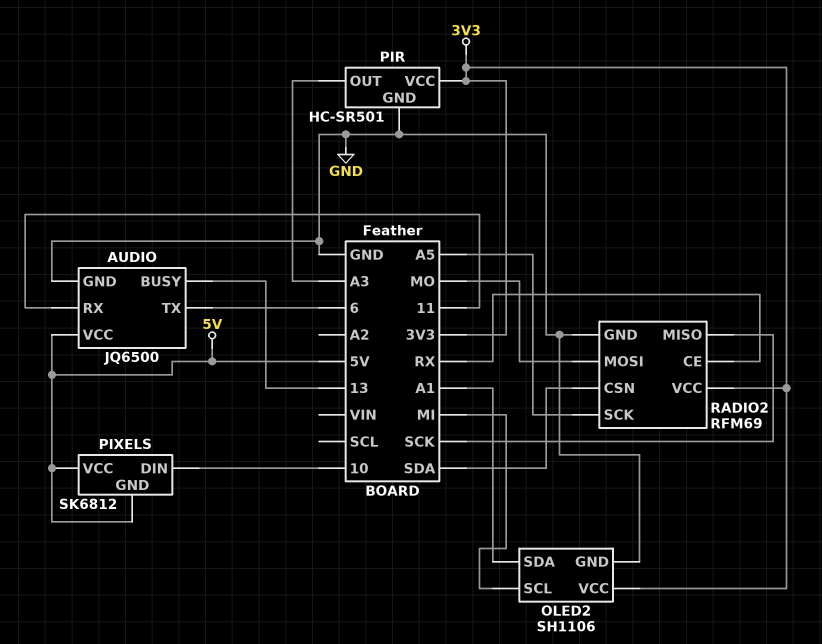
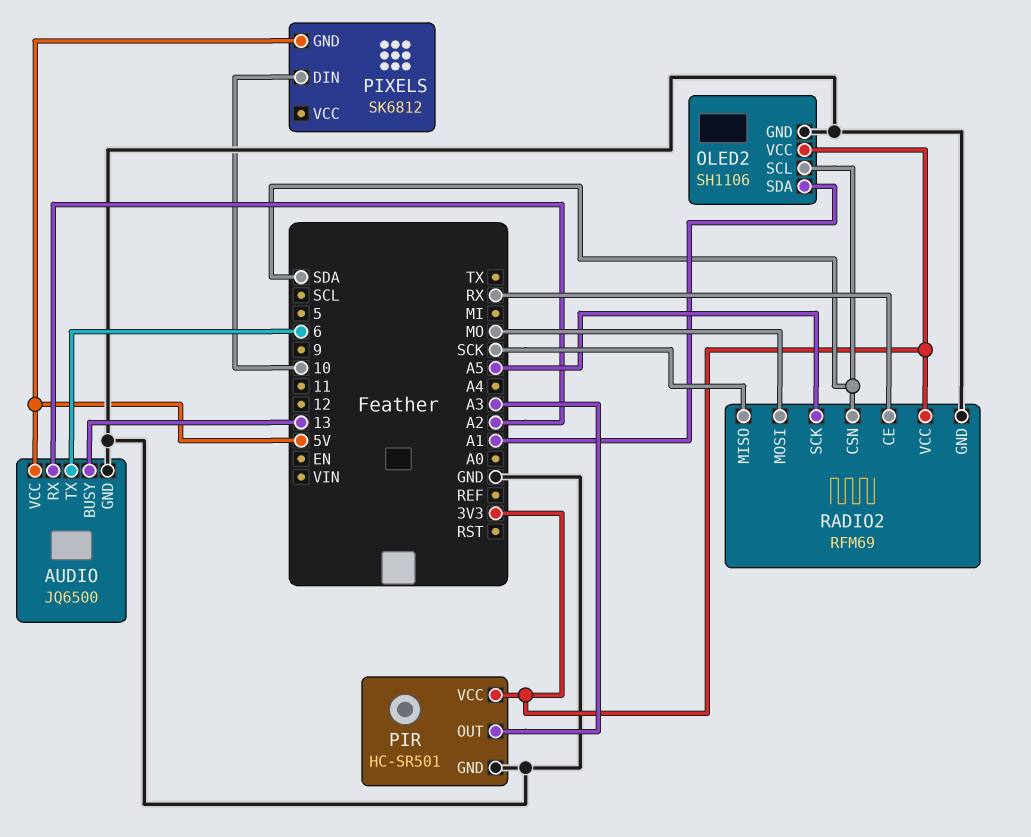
AUDIO pin RX: 11 -> A2
OLED2 pin SCL: MI -> SDA
PIXELS pin VCC: 5V -> none

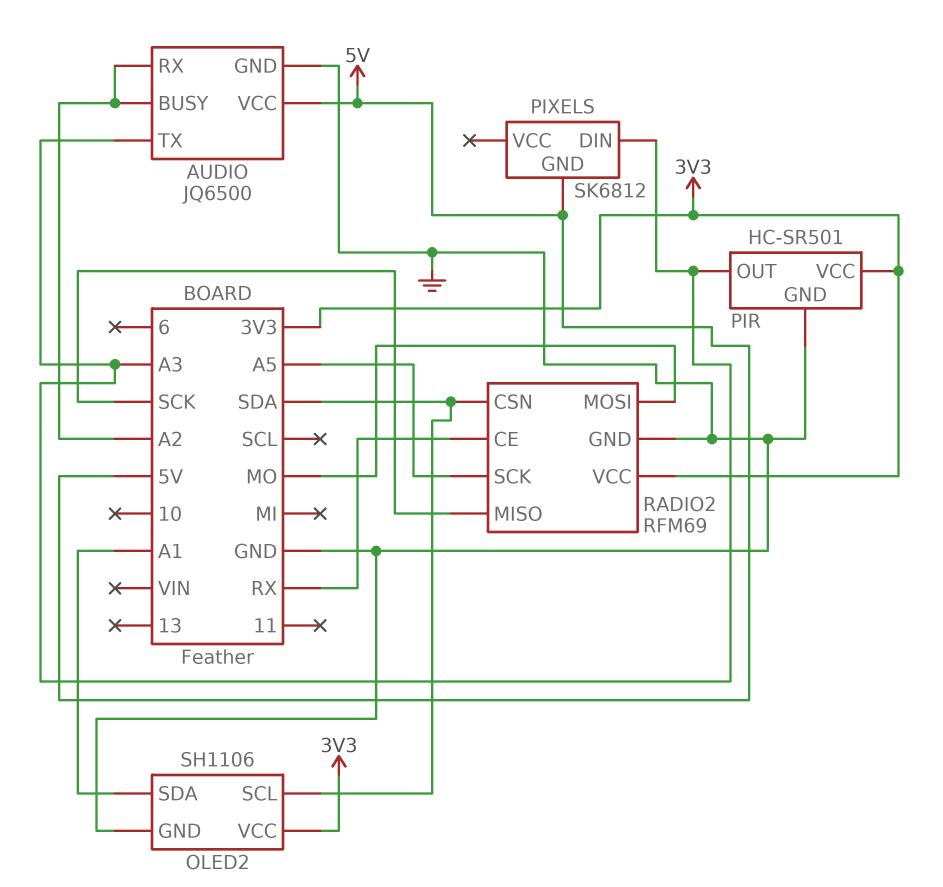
AUDIO pin BUSY: 13 -> A2
AUDIO pin TX: 6 -> A3
PIXELS pin DIN: 10 -> A3

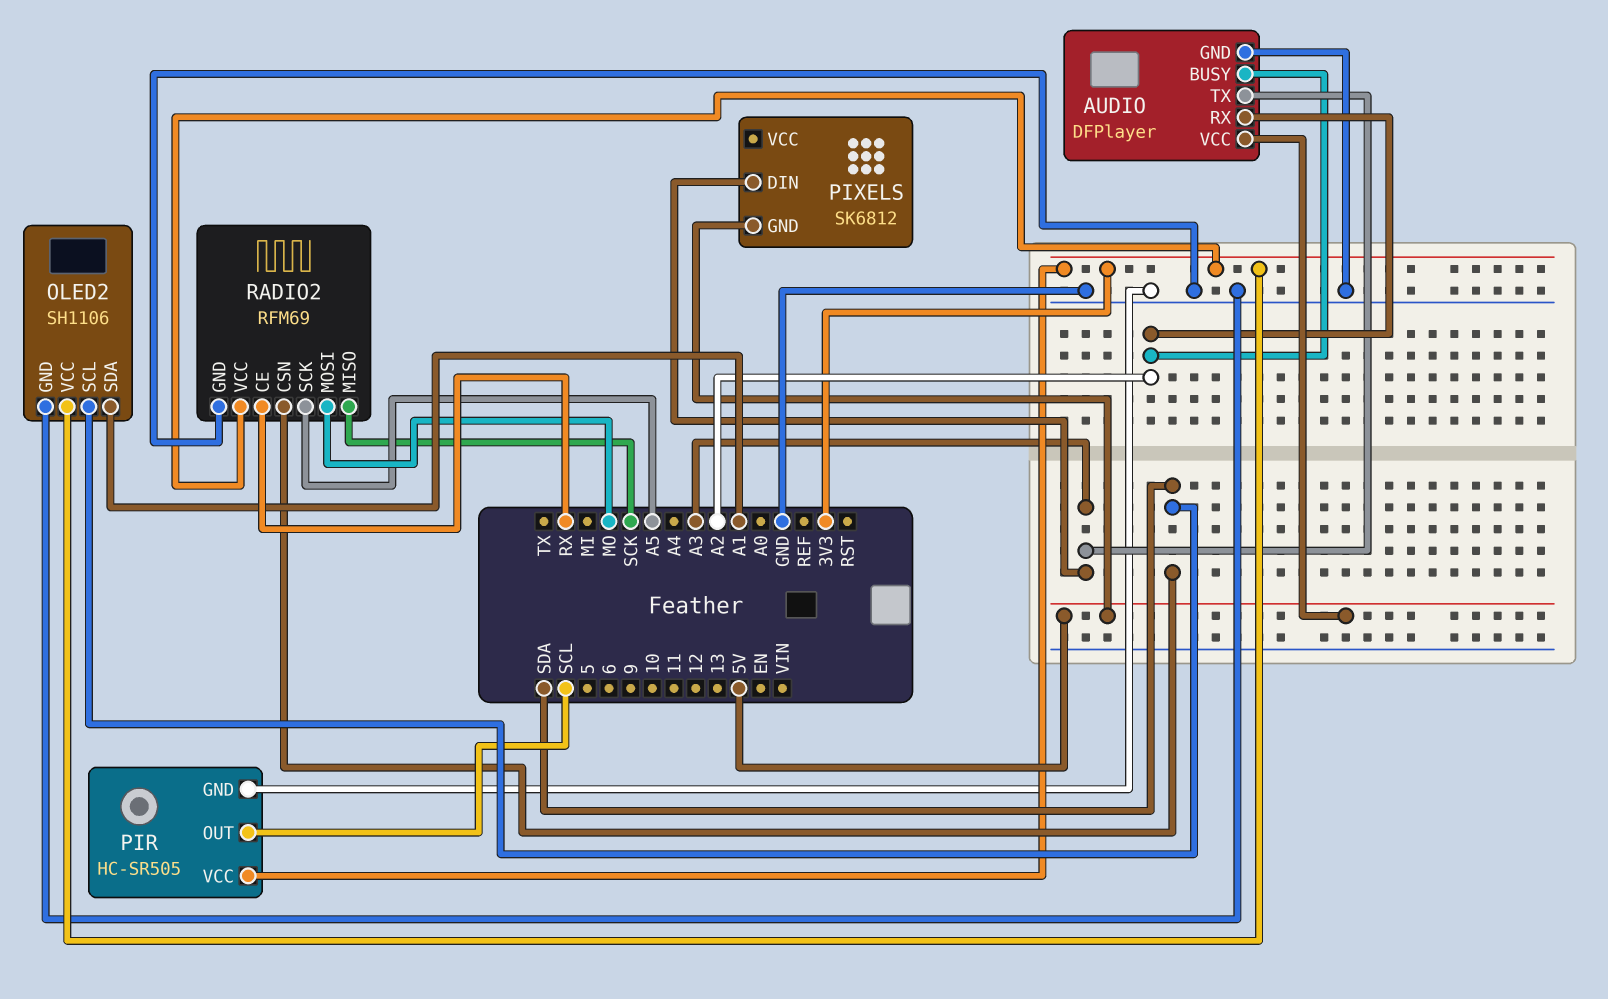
AUDIO: JQ6500 -> DFPlayer
PIR: HC-SR501 -> HC-SR505
PIR pin OUT: A3 -> SCL

